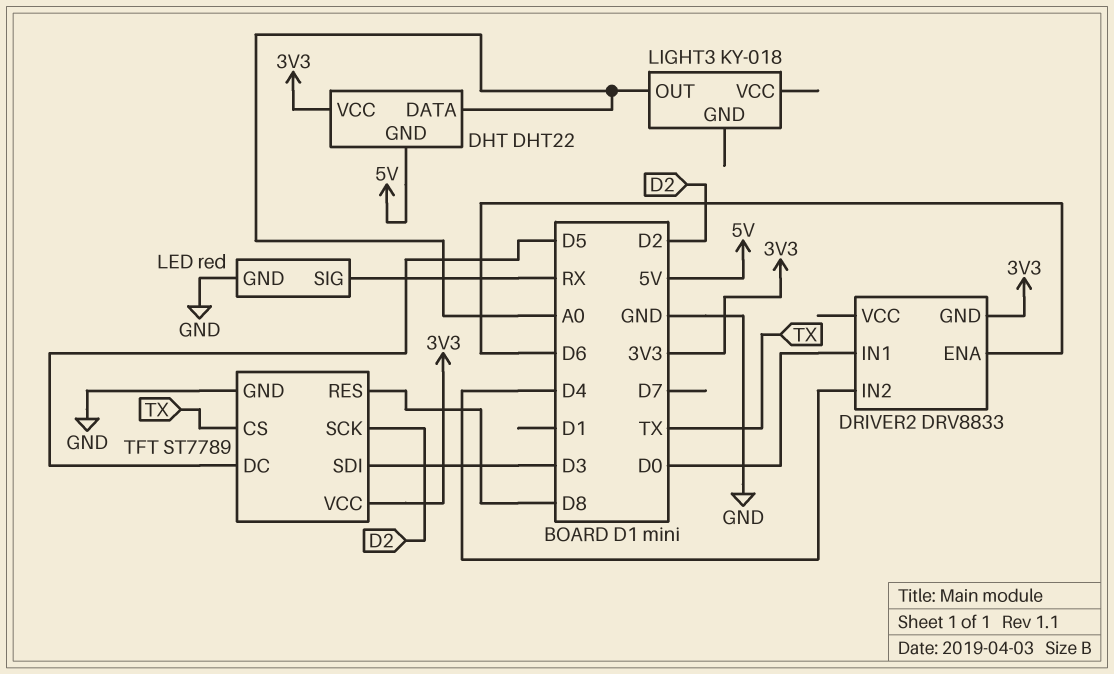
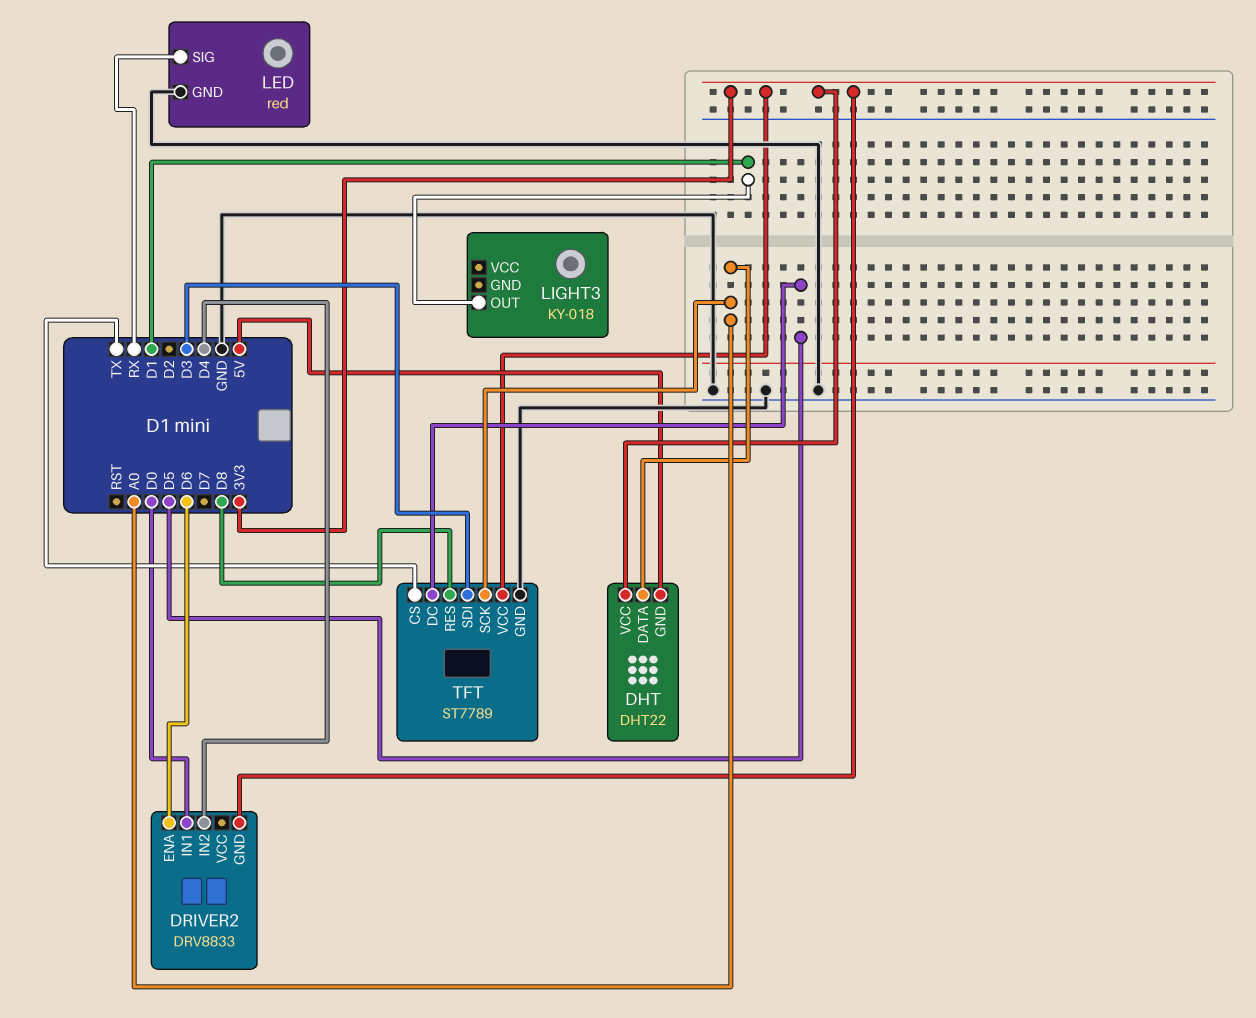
LIGHT3 pin OUT: A0 -> D1
TFT pin SCK: D2 -> A0

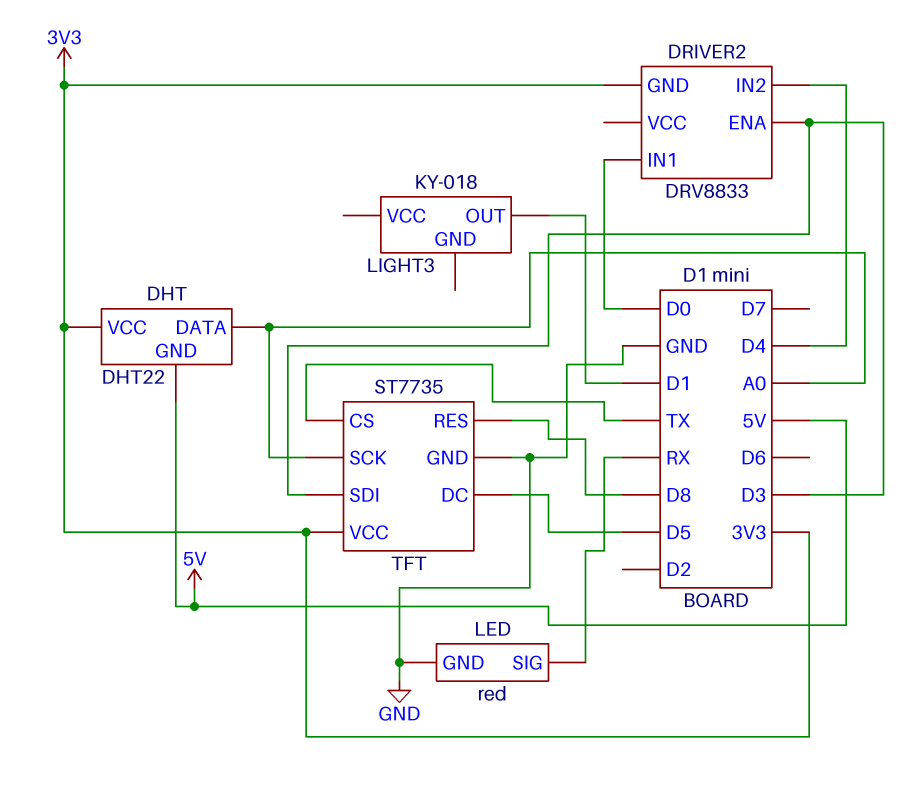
DRIVER2 pin ENA: D6 -> D3
TFT: ST7789 -> ST7735

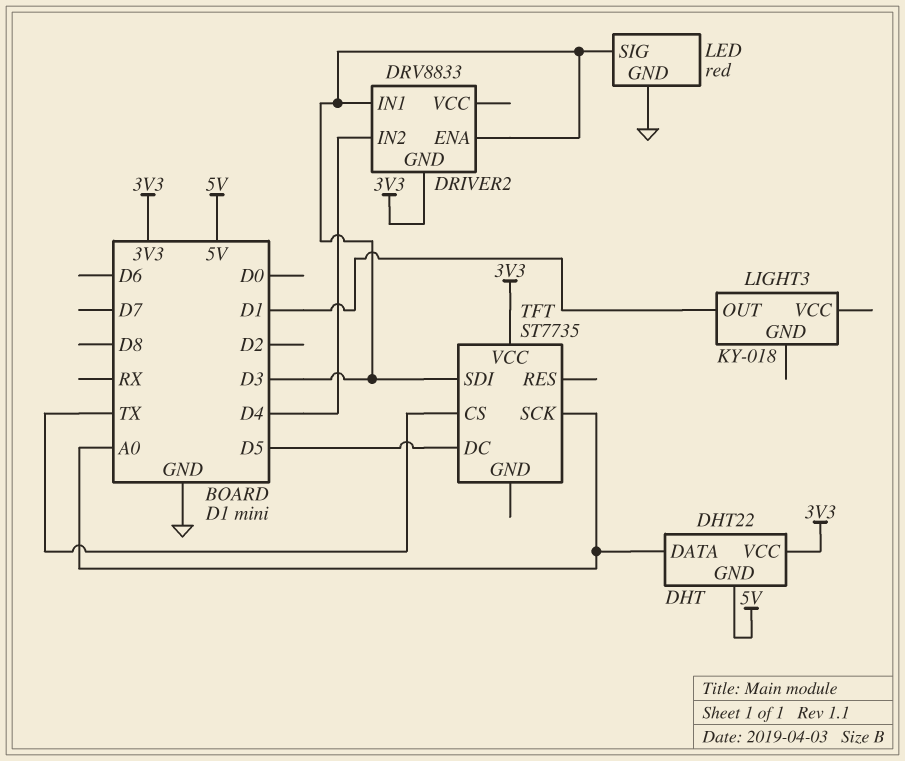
DRIVER2 pin IN1: D0 -> D3
LED pin SIG: RX -> D3
TFT pin GND: GND -> none
TFT pin RES: D8 -> none

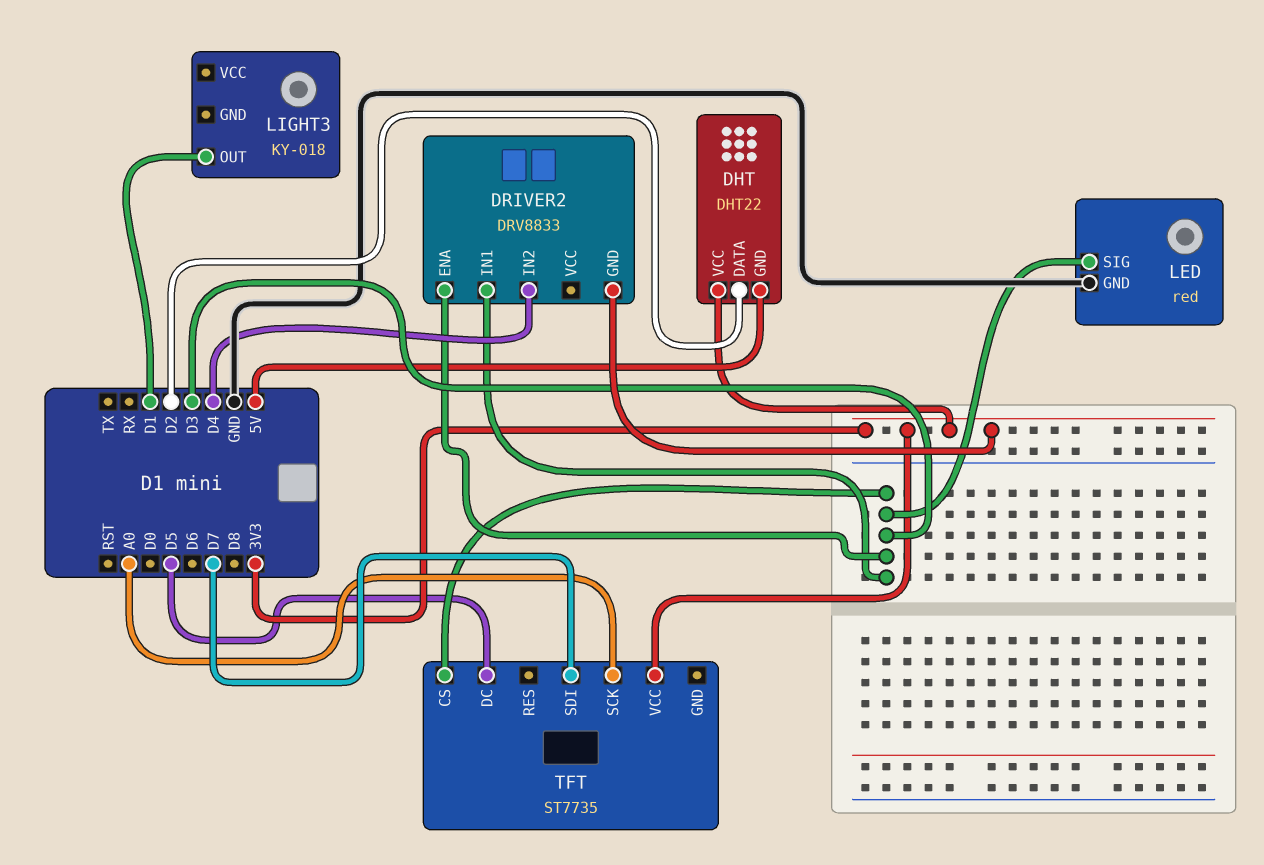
DHT pin DATA: A0 -> D2
TFT pin CS: TX -> D3
TFT pin SDI: D3 -> D7

